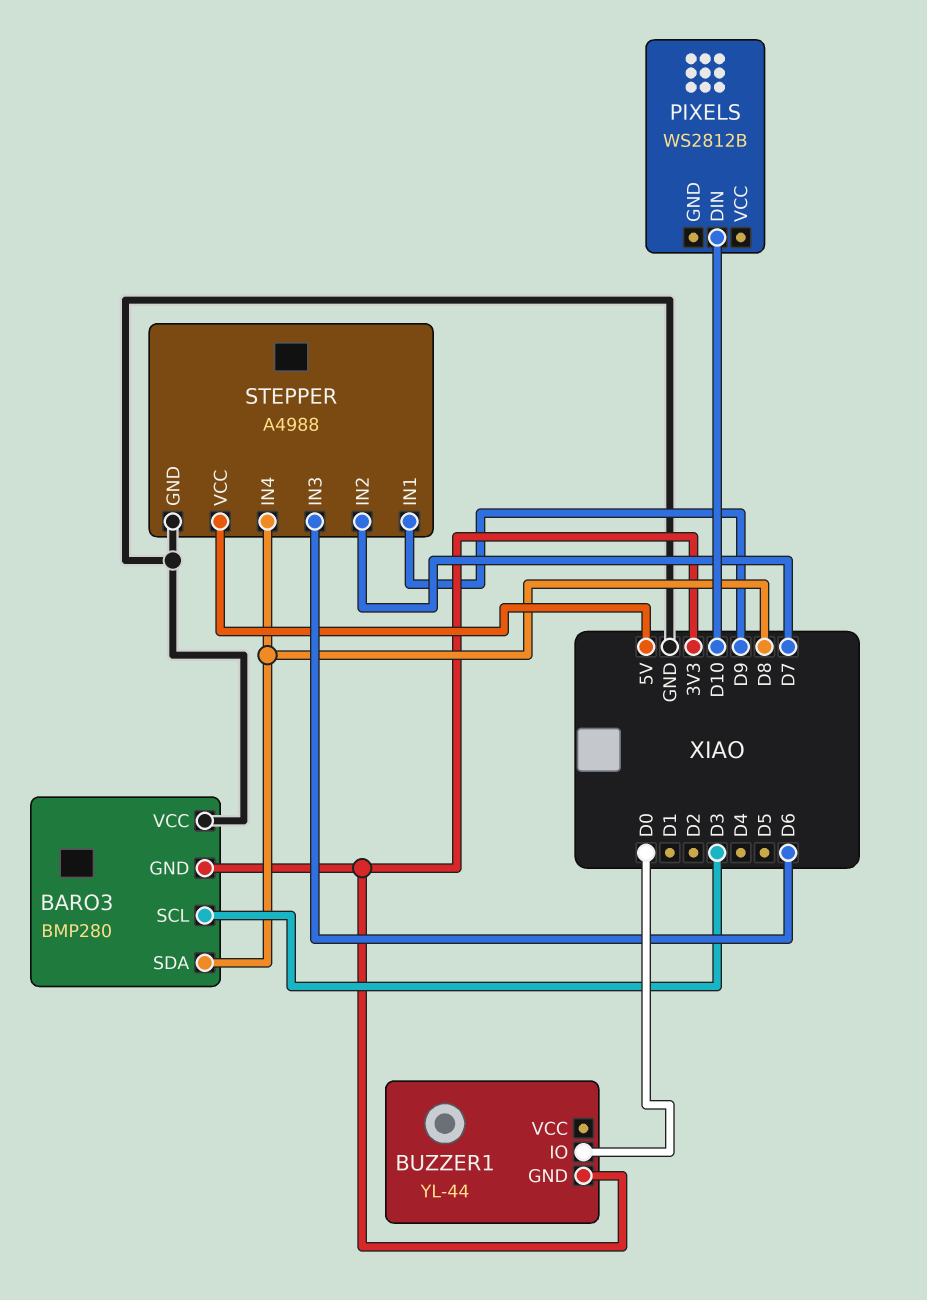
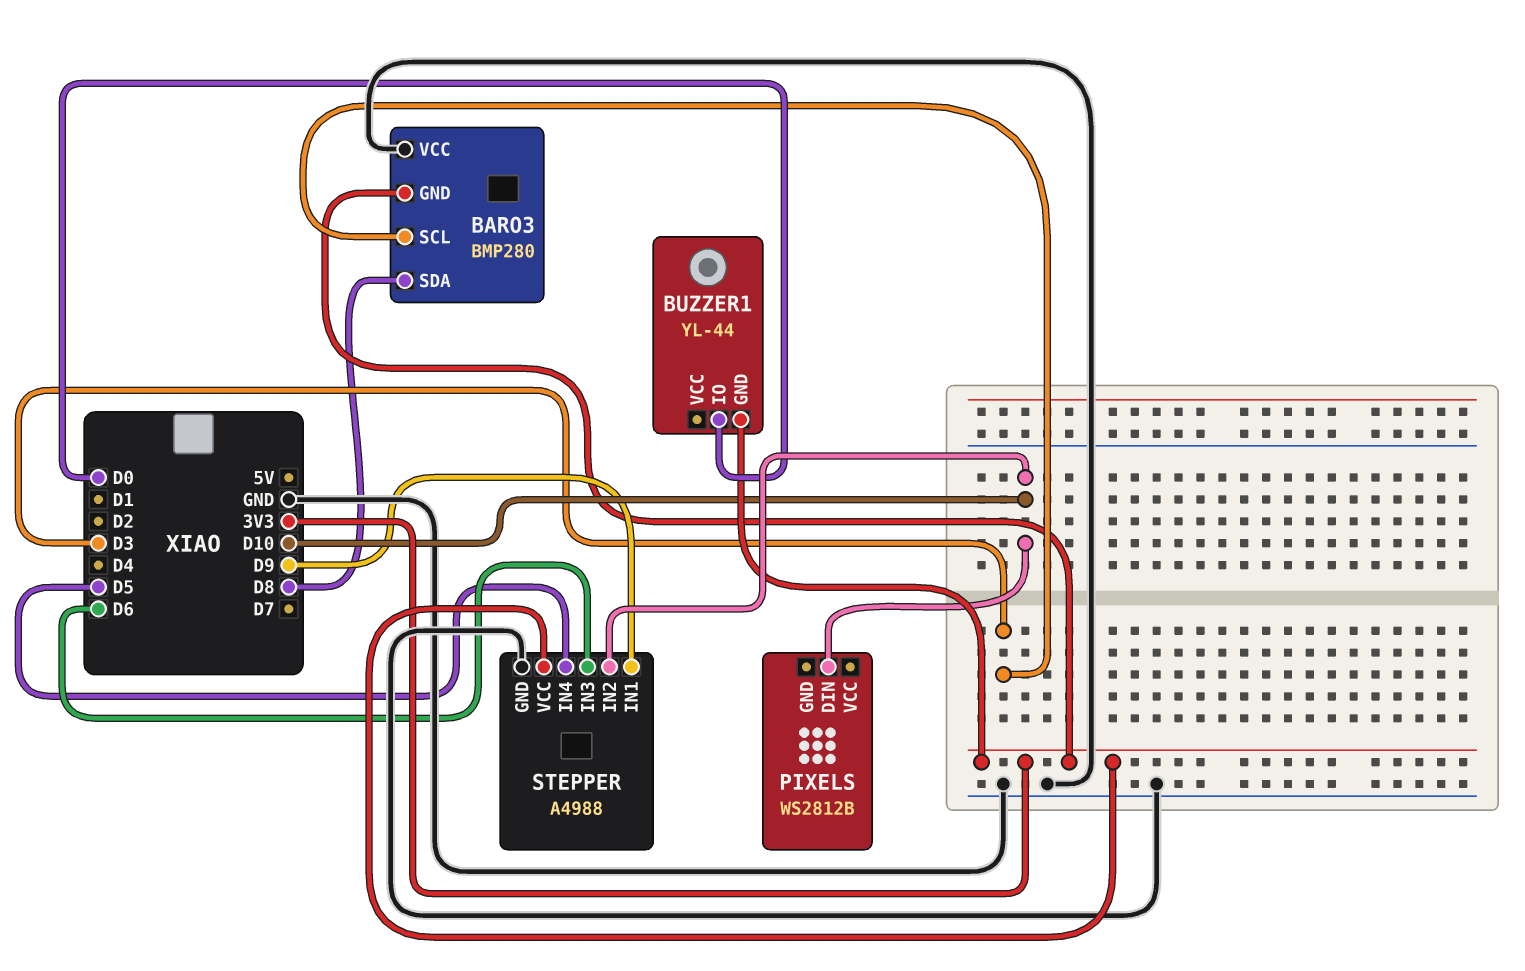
STEPPER pin IN2: D7 -> D10
STEPPER pin IN4: D8 -> D5
STEPPER pin VCC: 5V -> 3V3

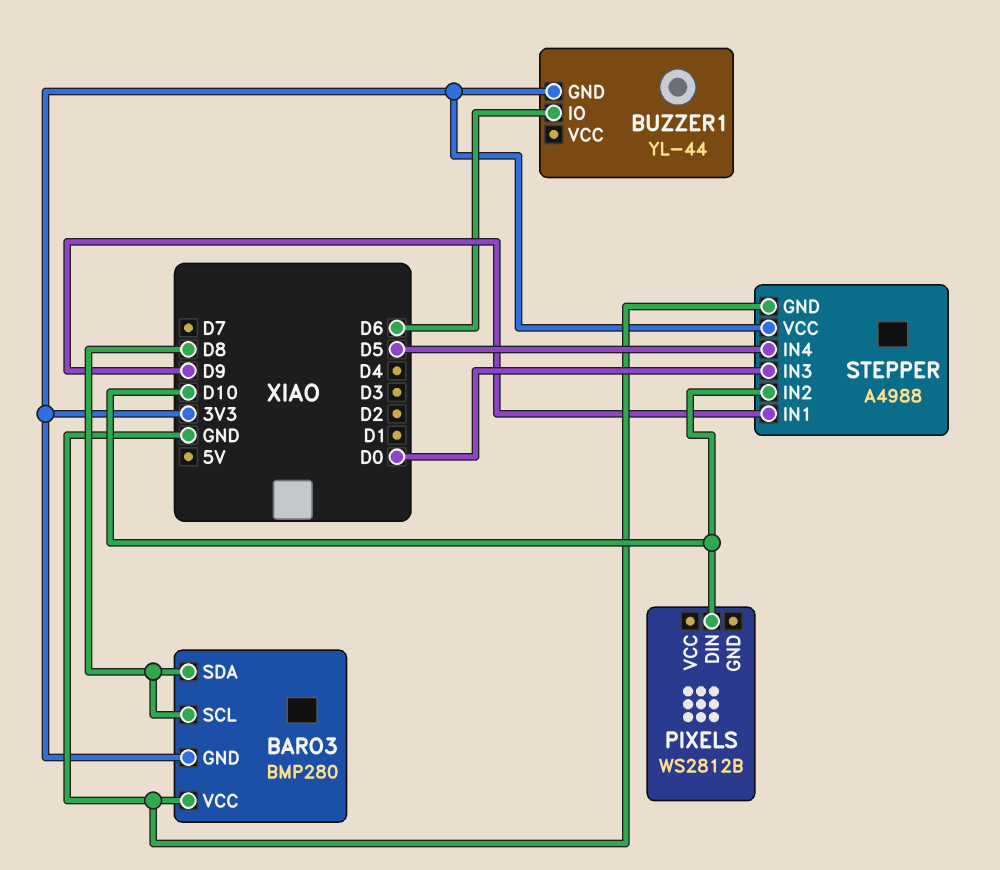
BARO3 pin SCL: D3 -> D8
BUZZER1 pin IO: D0 -> D6
STEPPER pin IN3: D6 -> D0

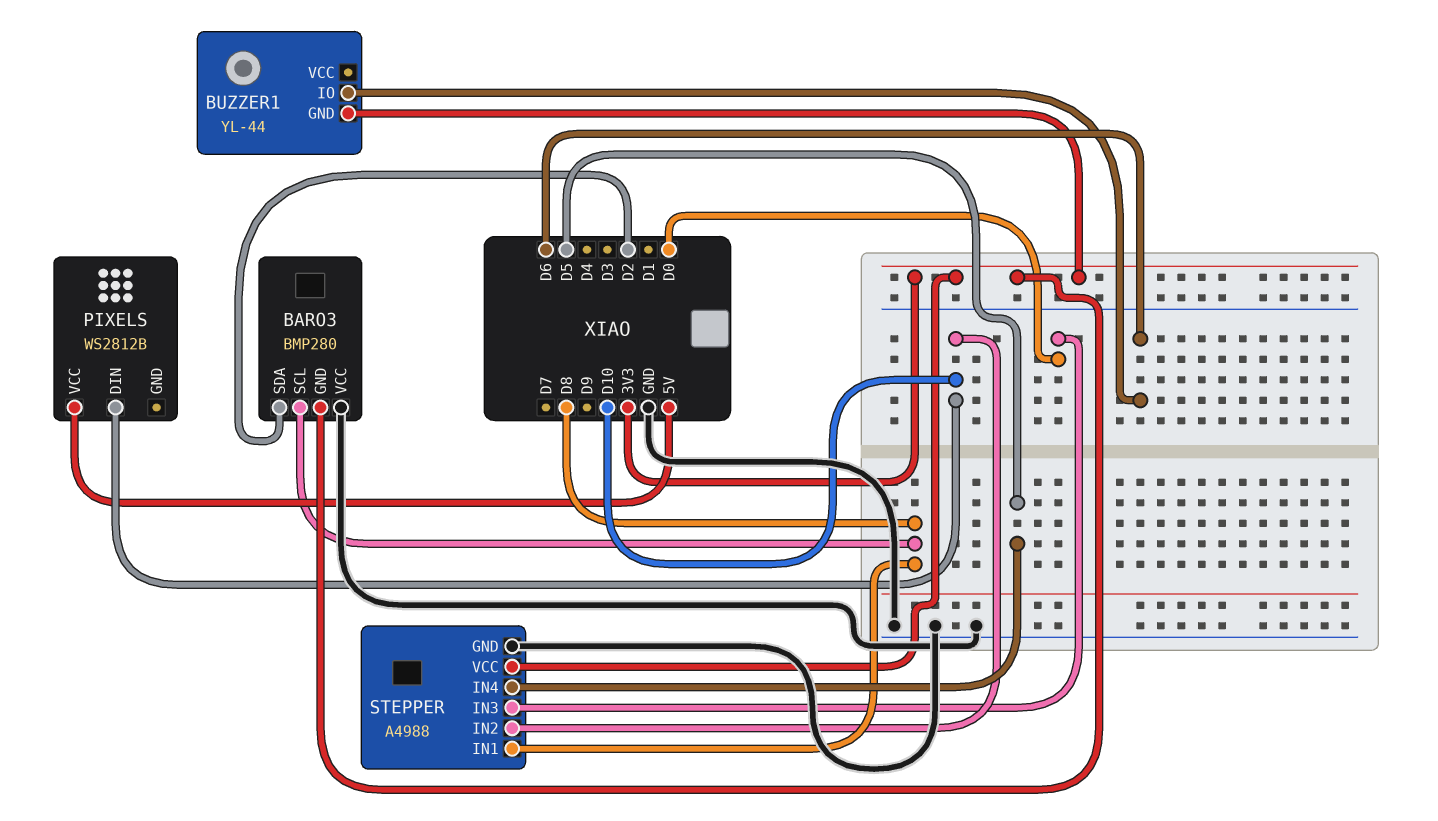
BARO3 pin SDA: D8 -> D2
PIXELS pin VCC: none -> 5V
STEPPER pin IN1: D9 -> D8

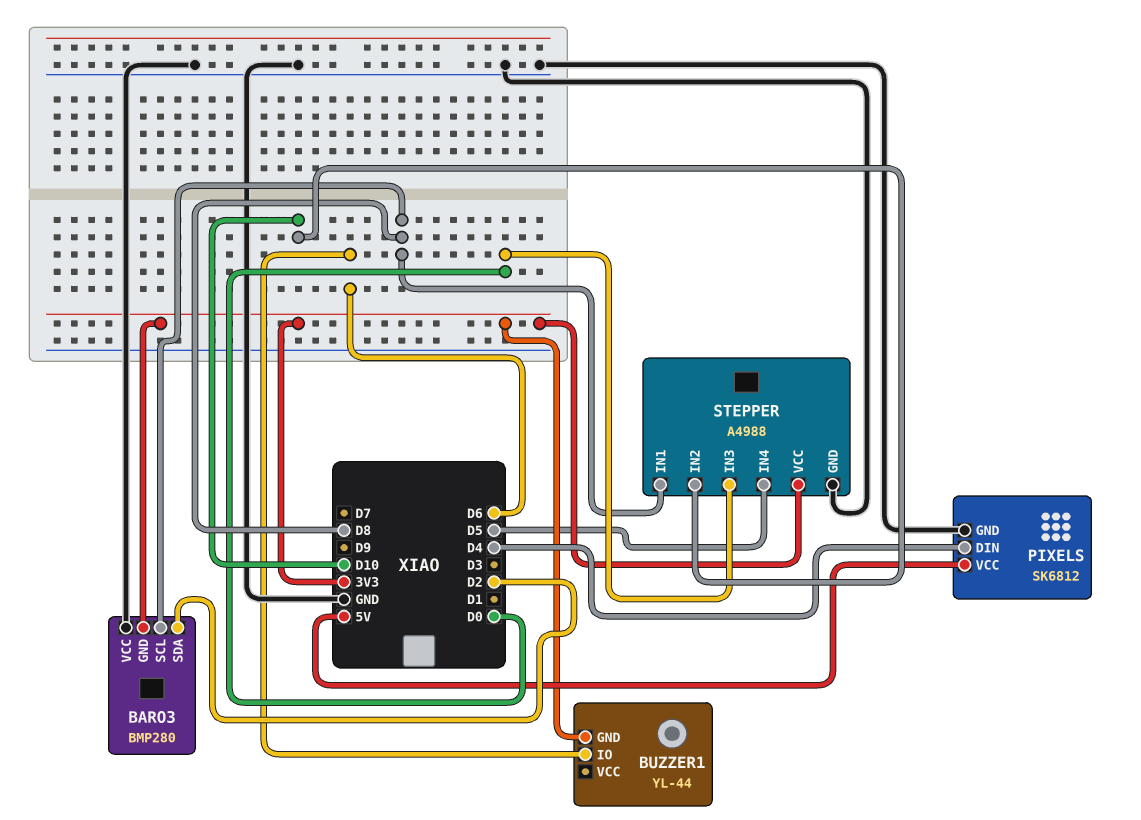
PIXELS: WS2812B -> SK6812
PIXELS pin DIN: D10 -> D4
PIXELS pin GND: none -> GND

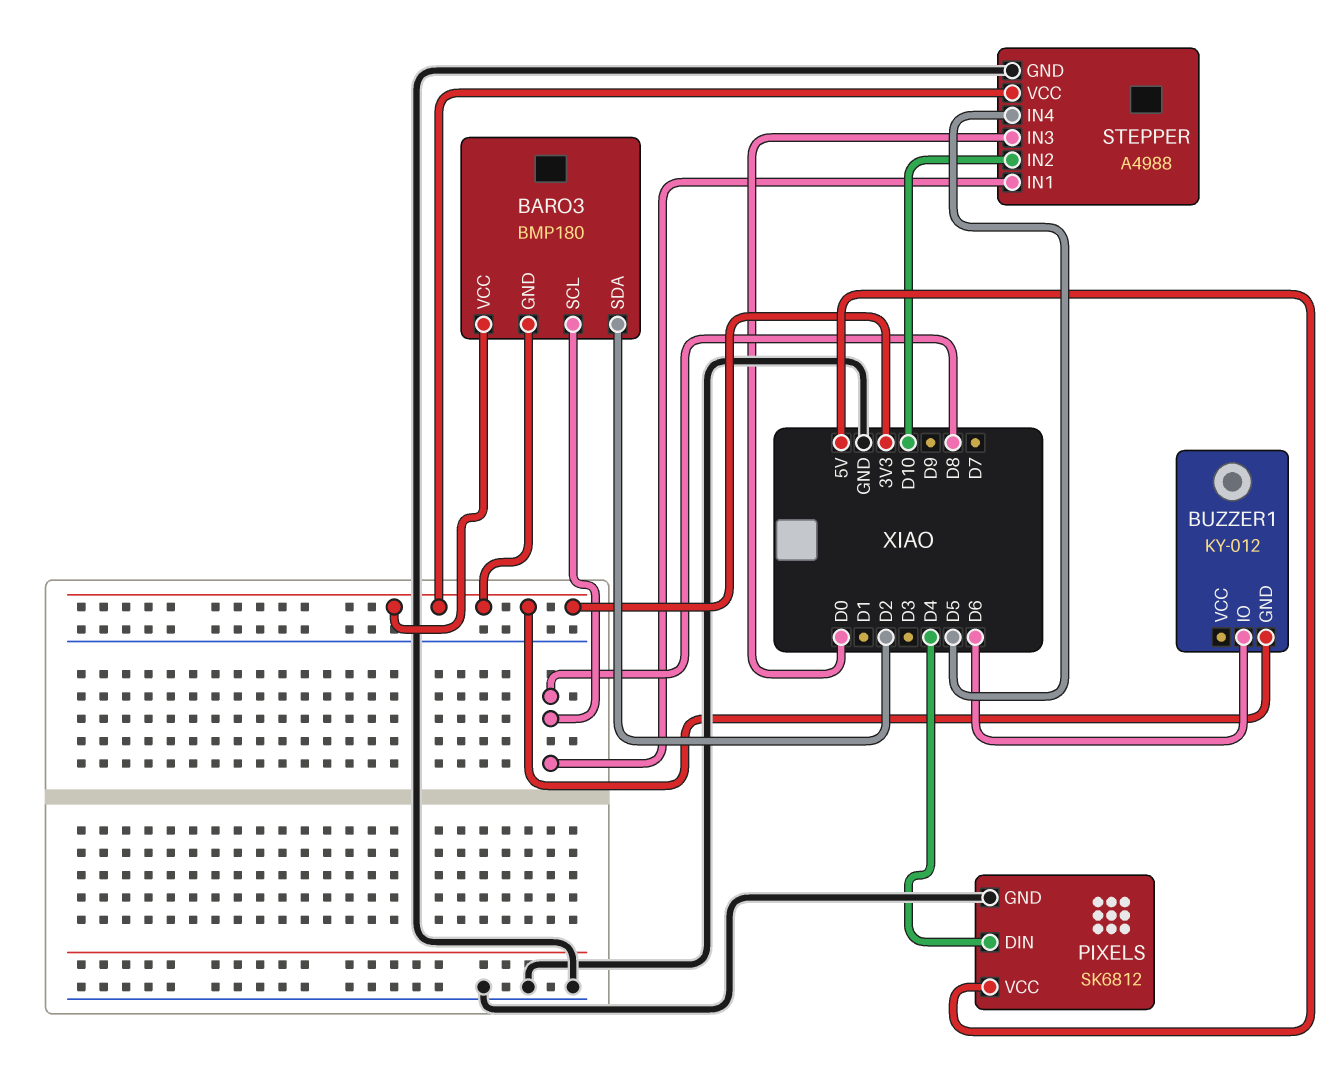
BARO3: BMP280 -> BMP180
BARO3 pin VCC: GND -> 3V3
BUZZER1: YL-44 -> KY-012

